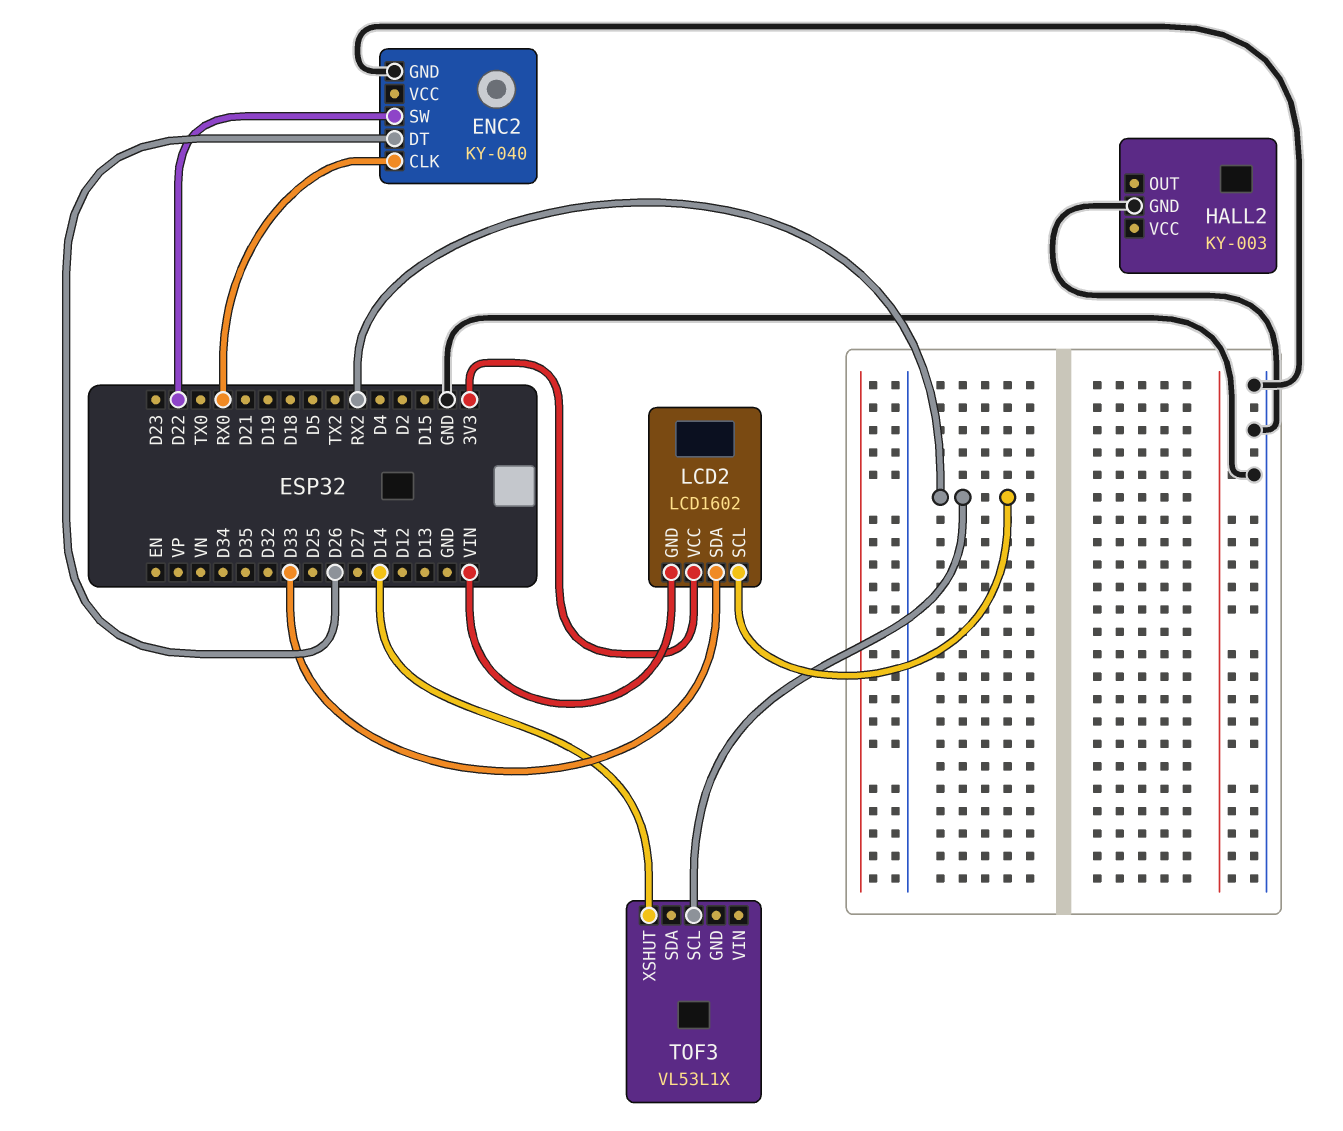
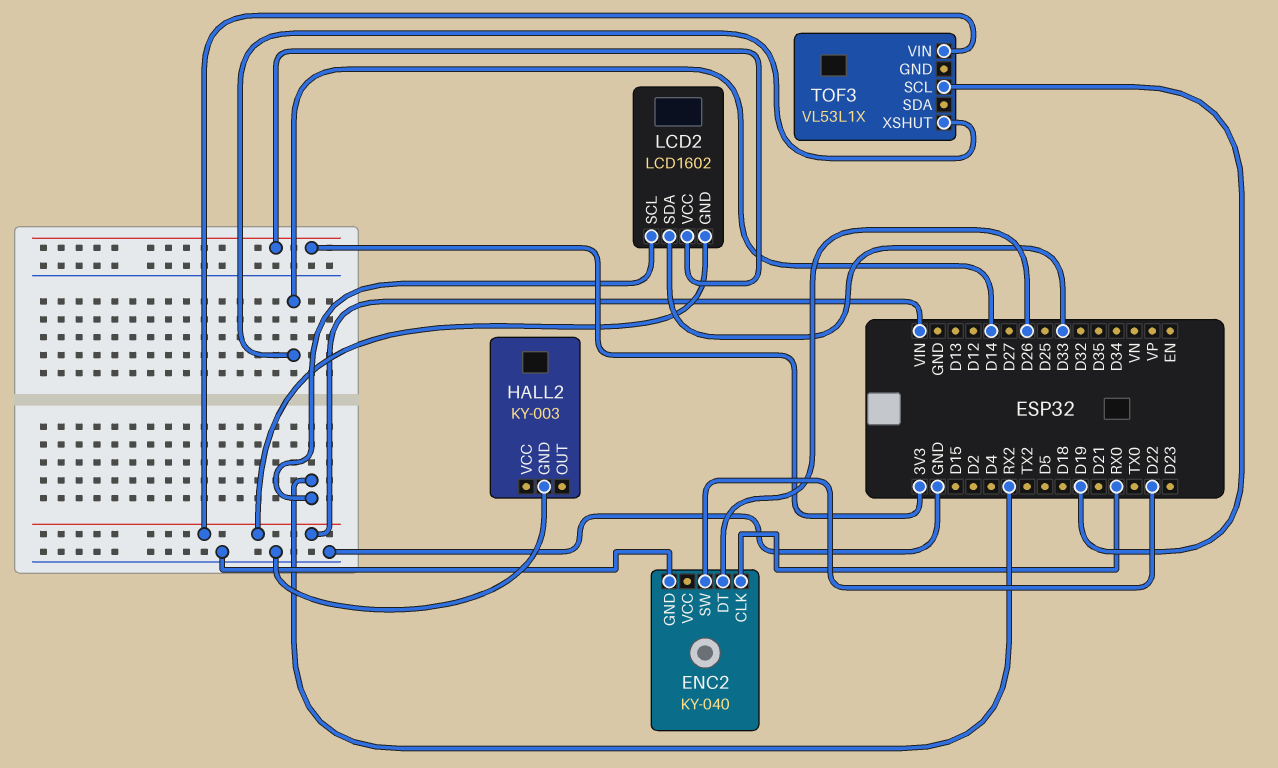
TOF3 pin SCL: RX2 -> D19
TOF3 pin VIN: none -> VIN

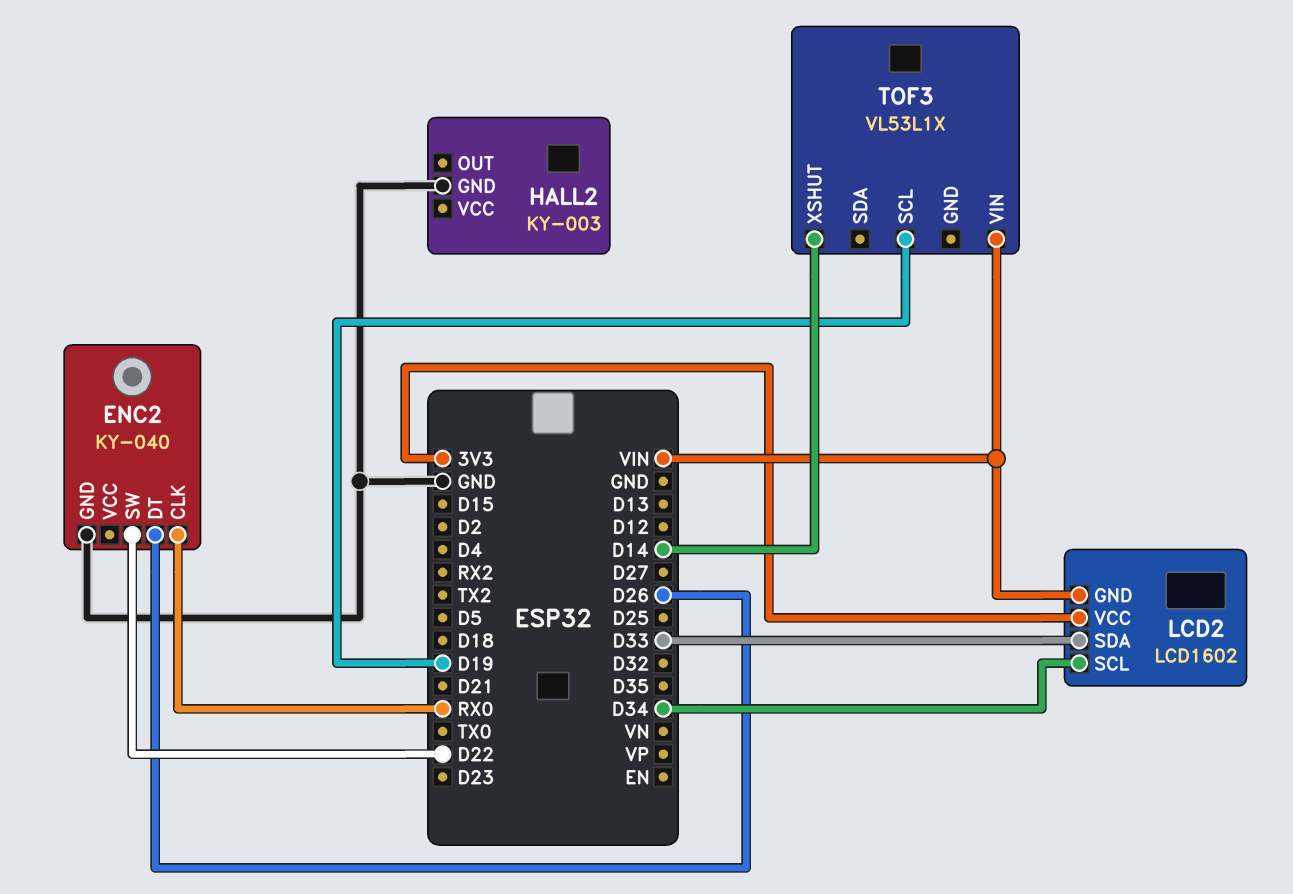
LCD2 pin SCL: RX2 -> D34

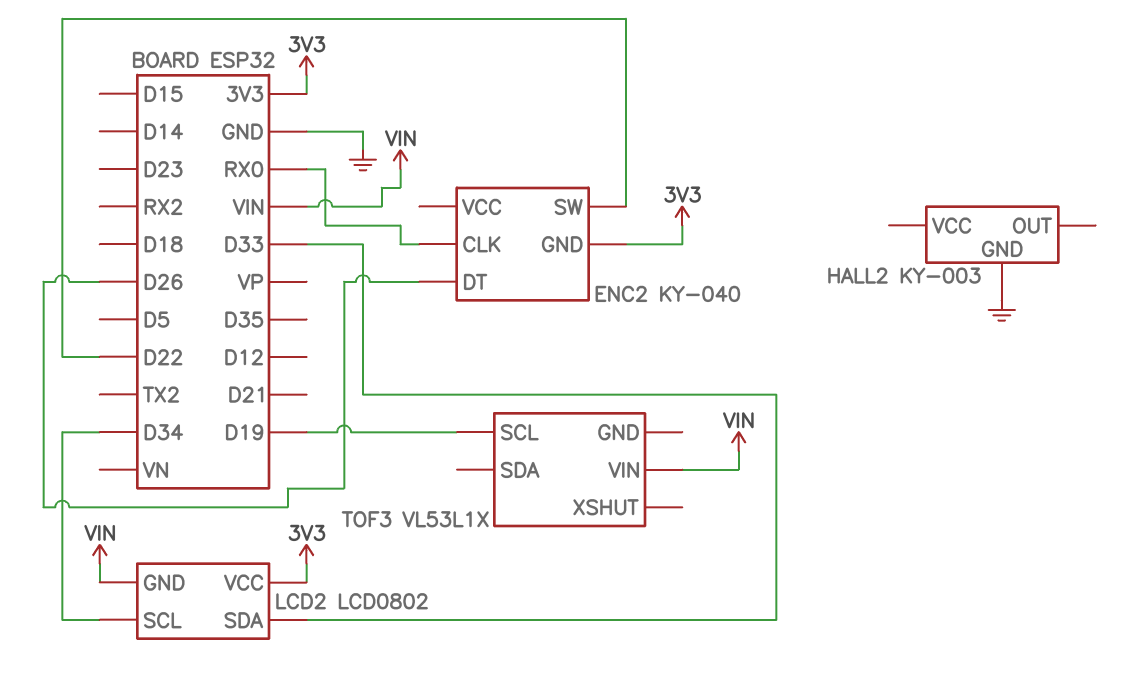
ENC2 pin GND: GND -> 3V3
LCD2: LCD1602 -> LCD0802
TOF3 pin XSHUT: D14 -> none

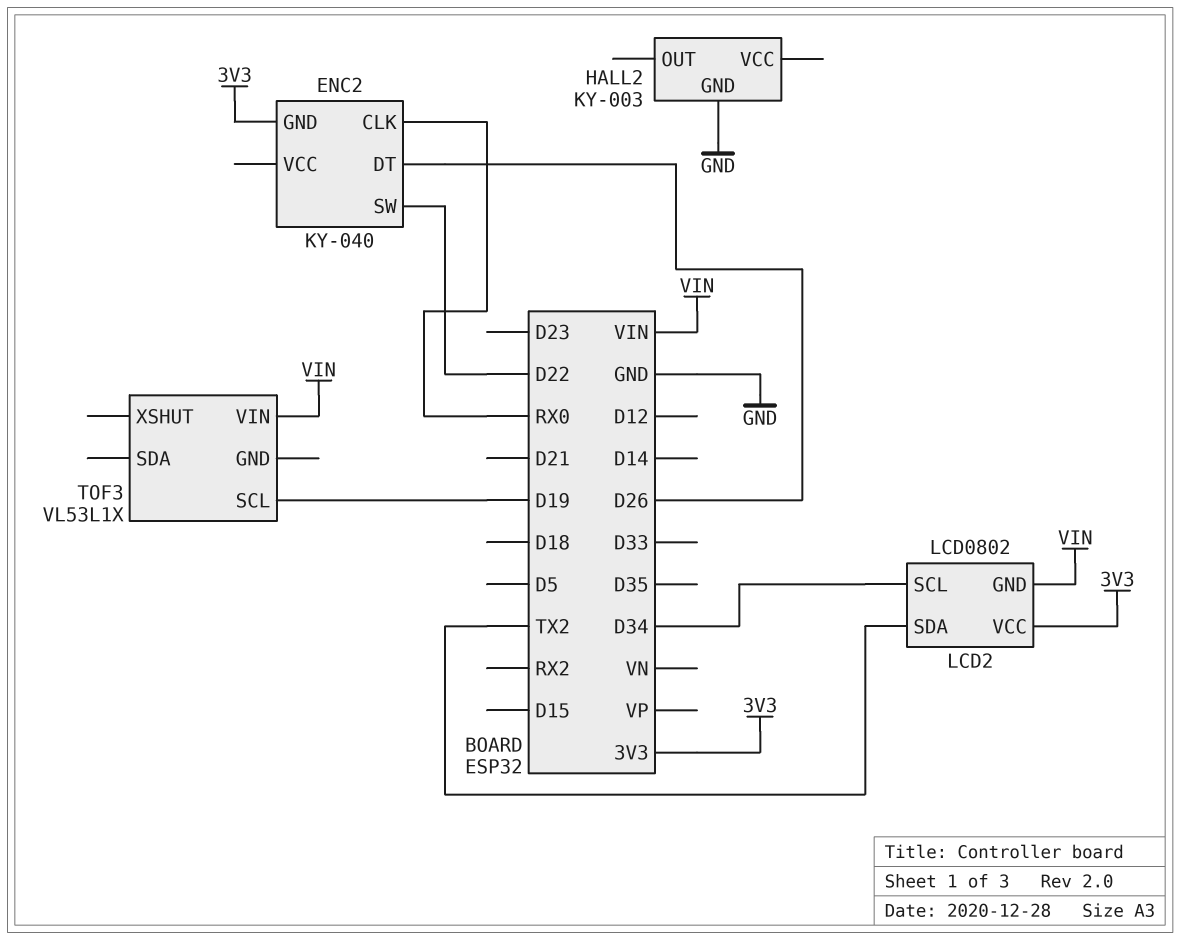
LCD2 pin SDA: D33 -> TX2

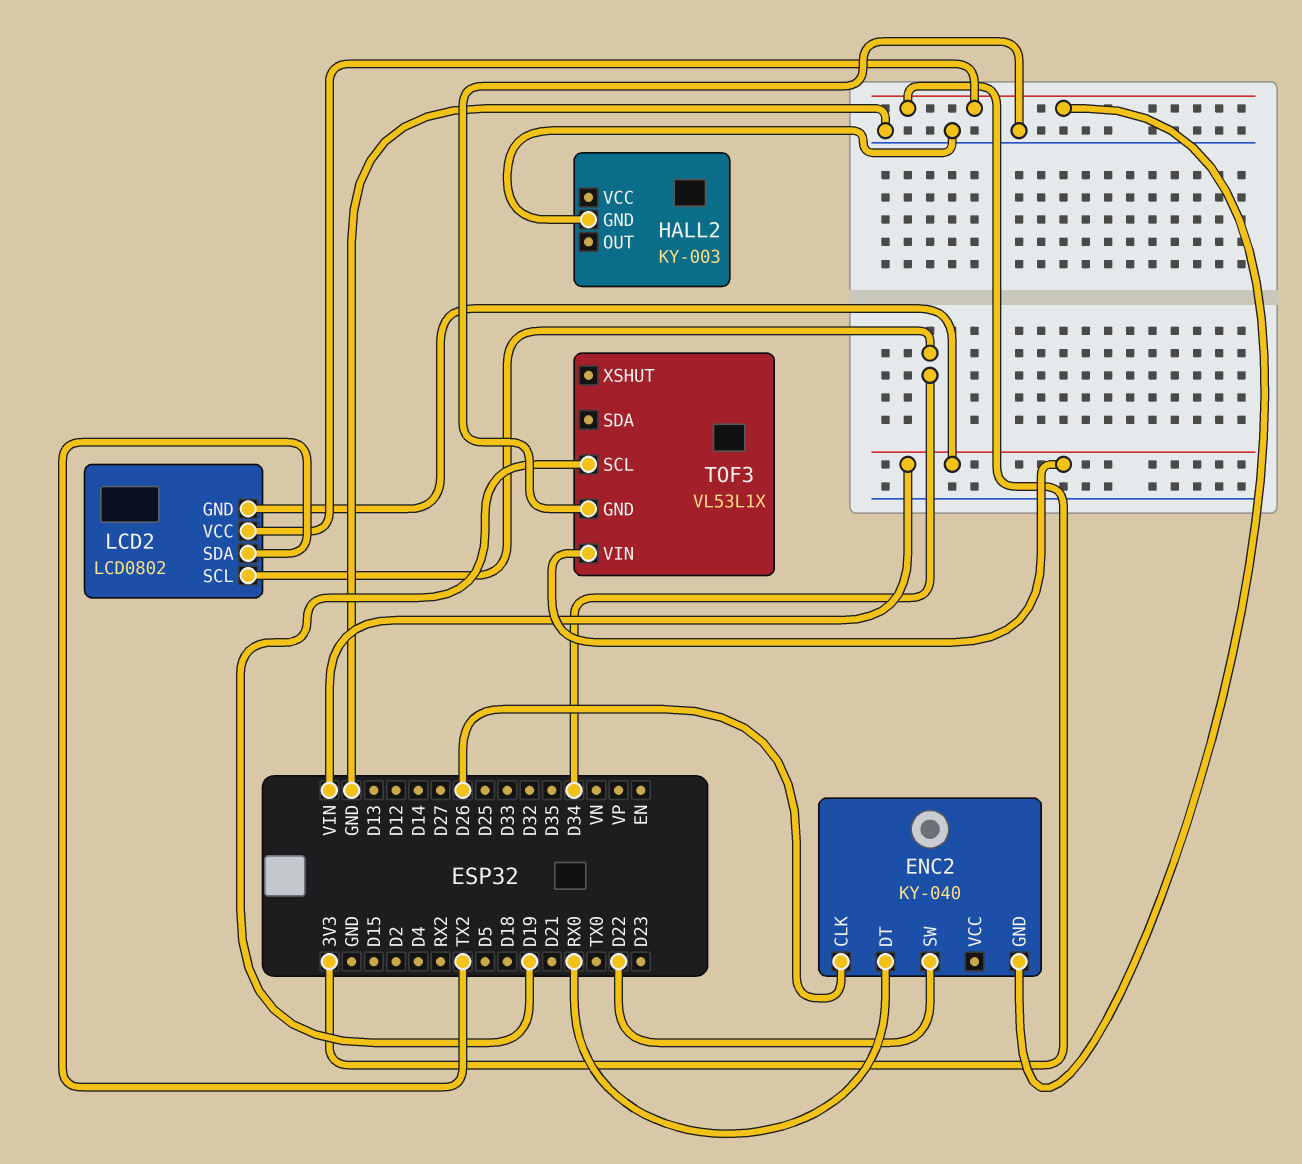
ENC2 pin CLK: RX0 -> D26
ENC2 pin DT: D26 -> RX0
TOF3 pin GND: none -> GND

